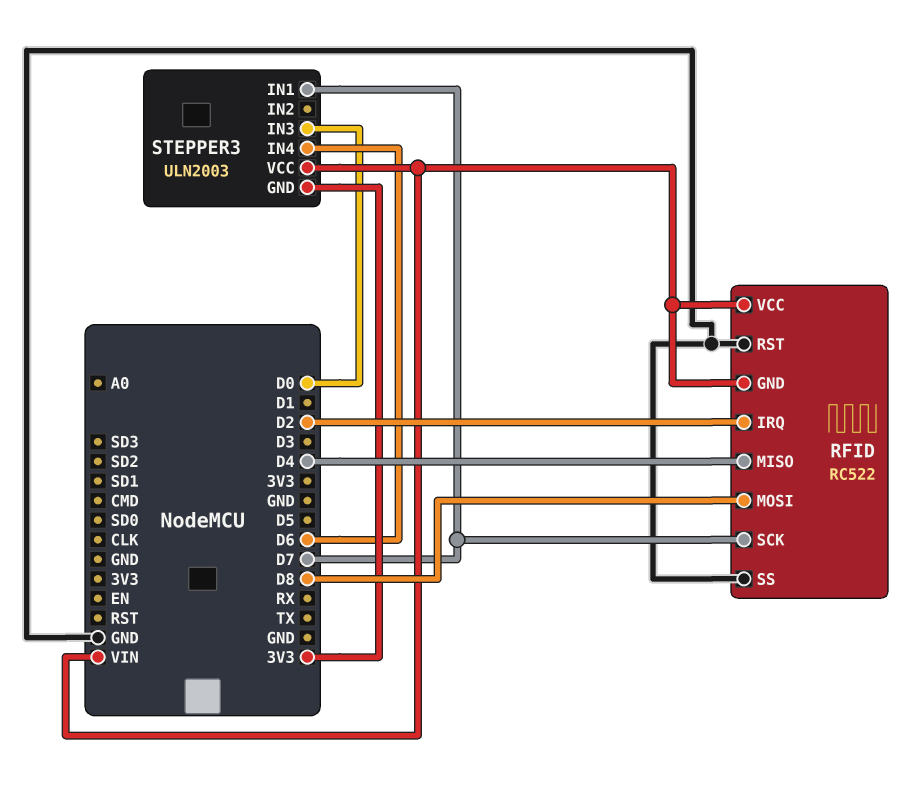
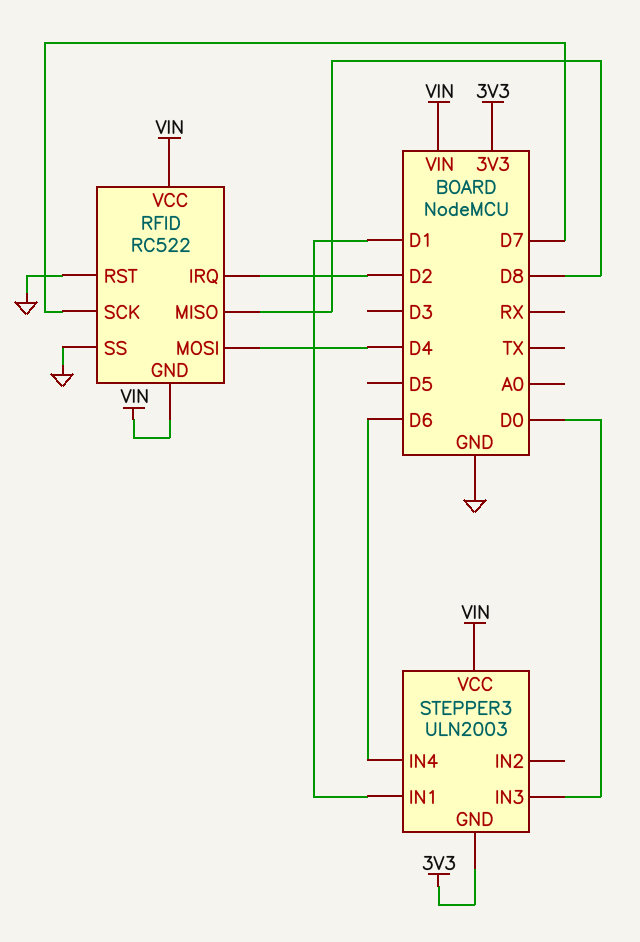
RFID pin MISO: D4 -> D8
RFID pin MOSI: D8 -> D4
STEPPER3 pin IN1: D7 -> D1

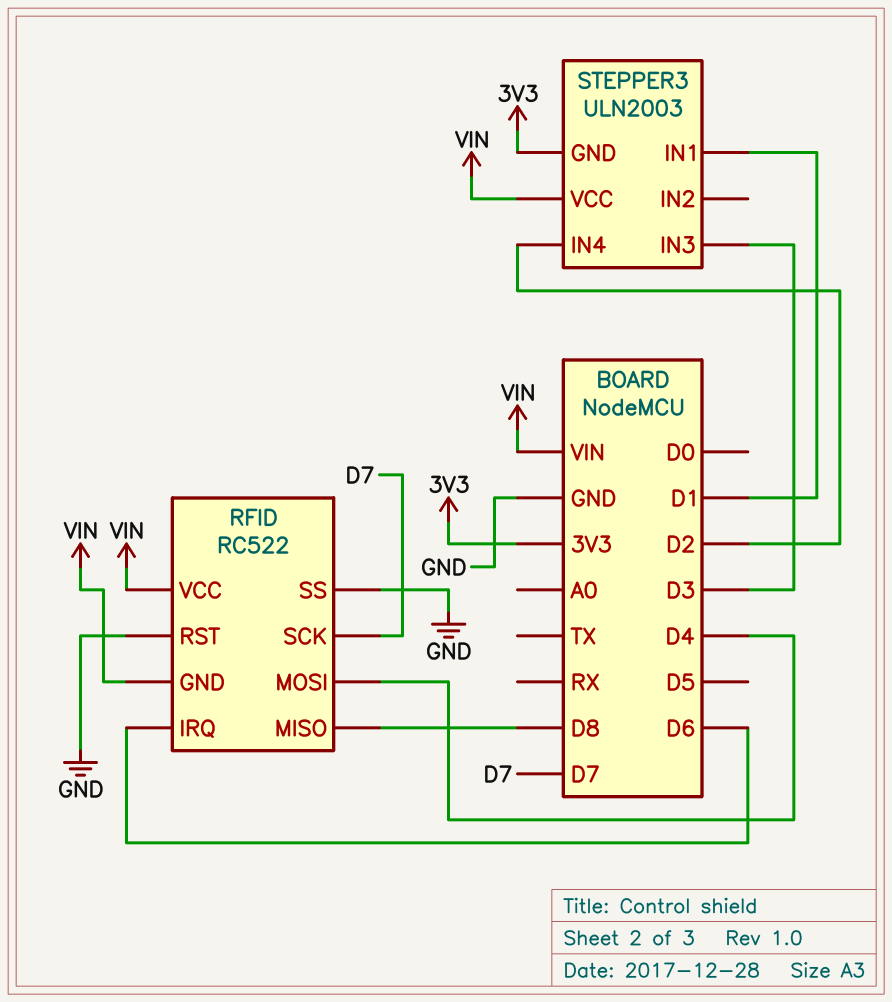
RFID pin IRQ: D2 -> D6
STEPPER3 pin IN3: D0 -> D3
STEPPER3 pin IN4: D6 -> D2

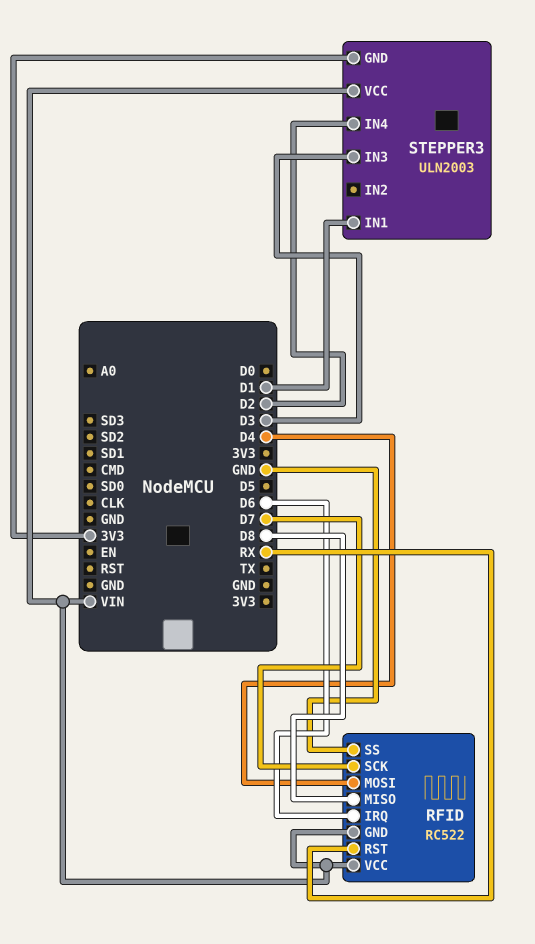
RFID pin RST: GND -> RX

